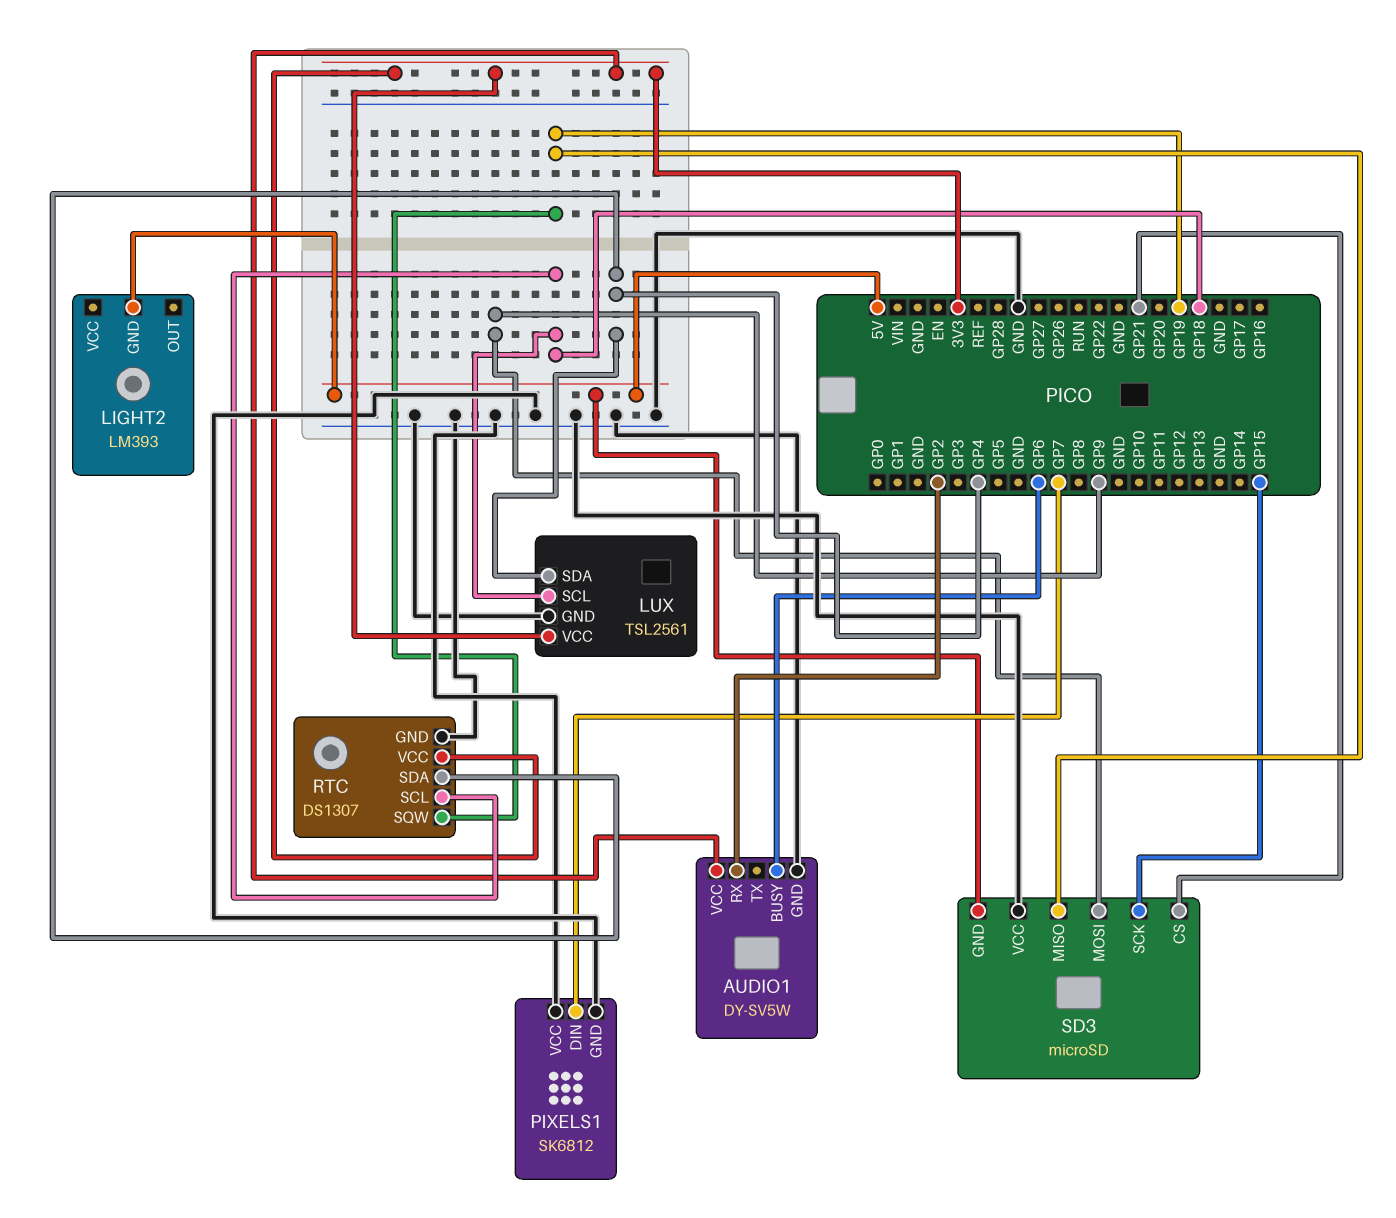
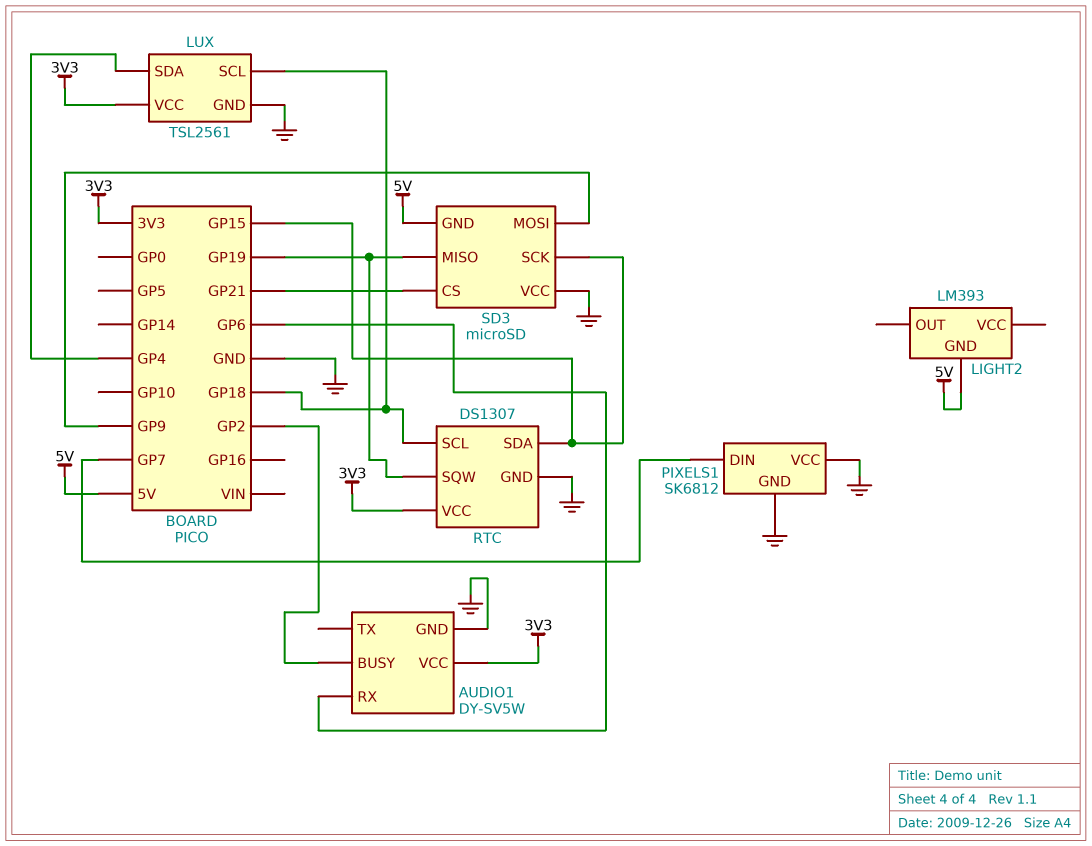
AUDIO1 pin BUSY: GP6 -> GP2
AUDIO1 pin RX: GP2 -> GP6
RTC pin SDA: GP4 -> GP15

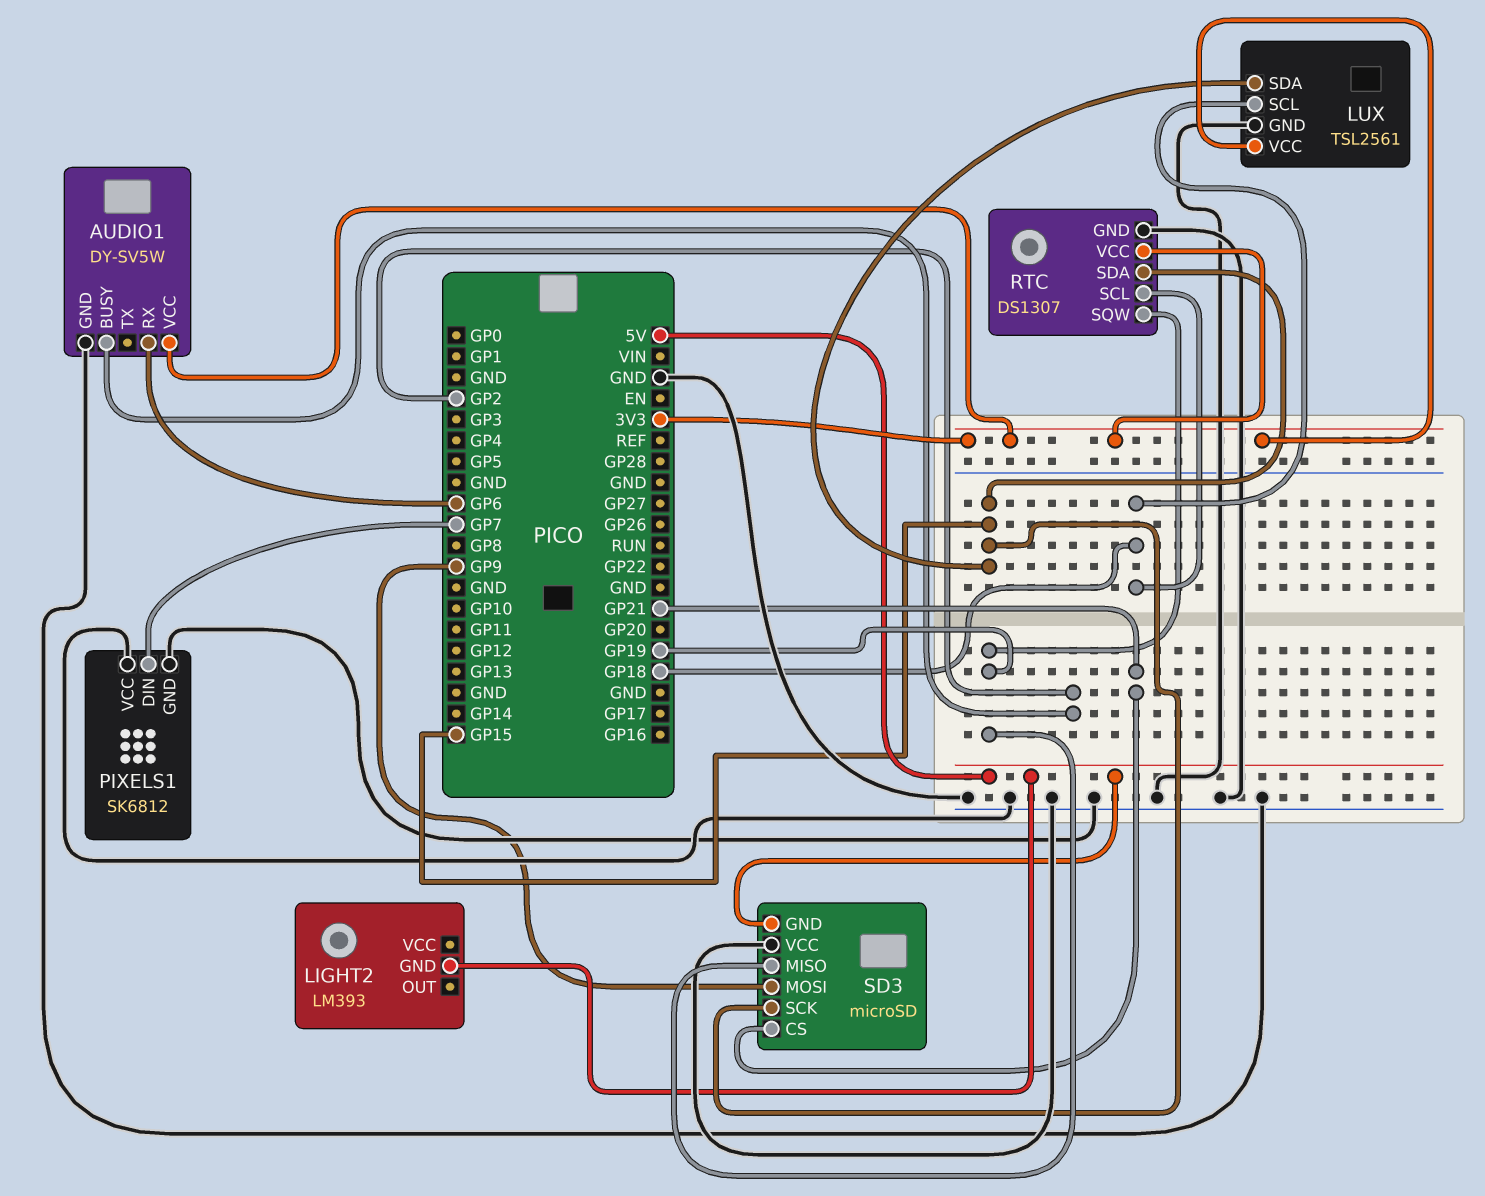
LUX pin SDA: GP4 -> GP15

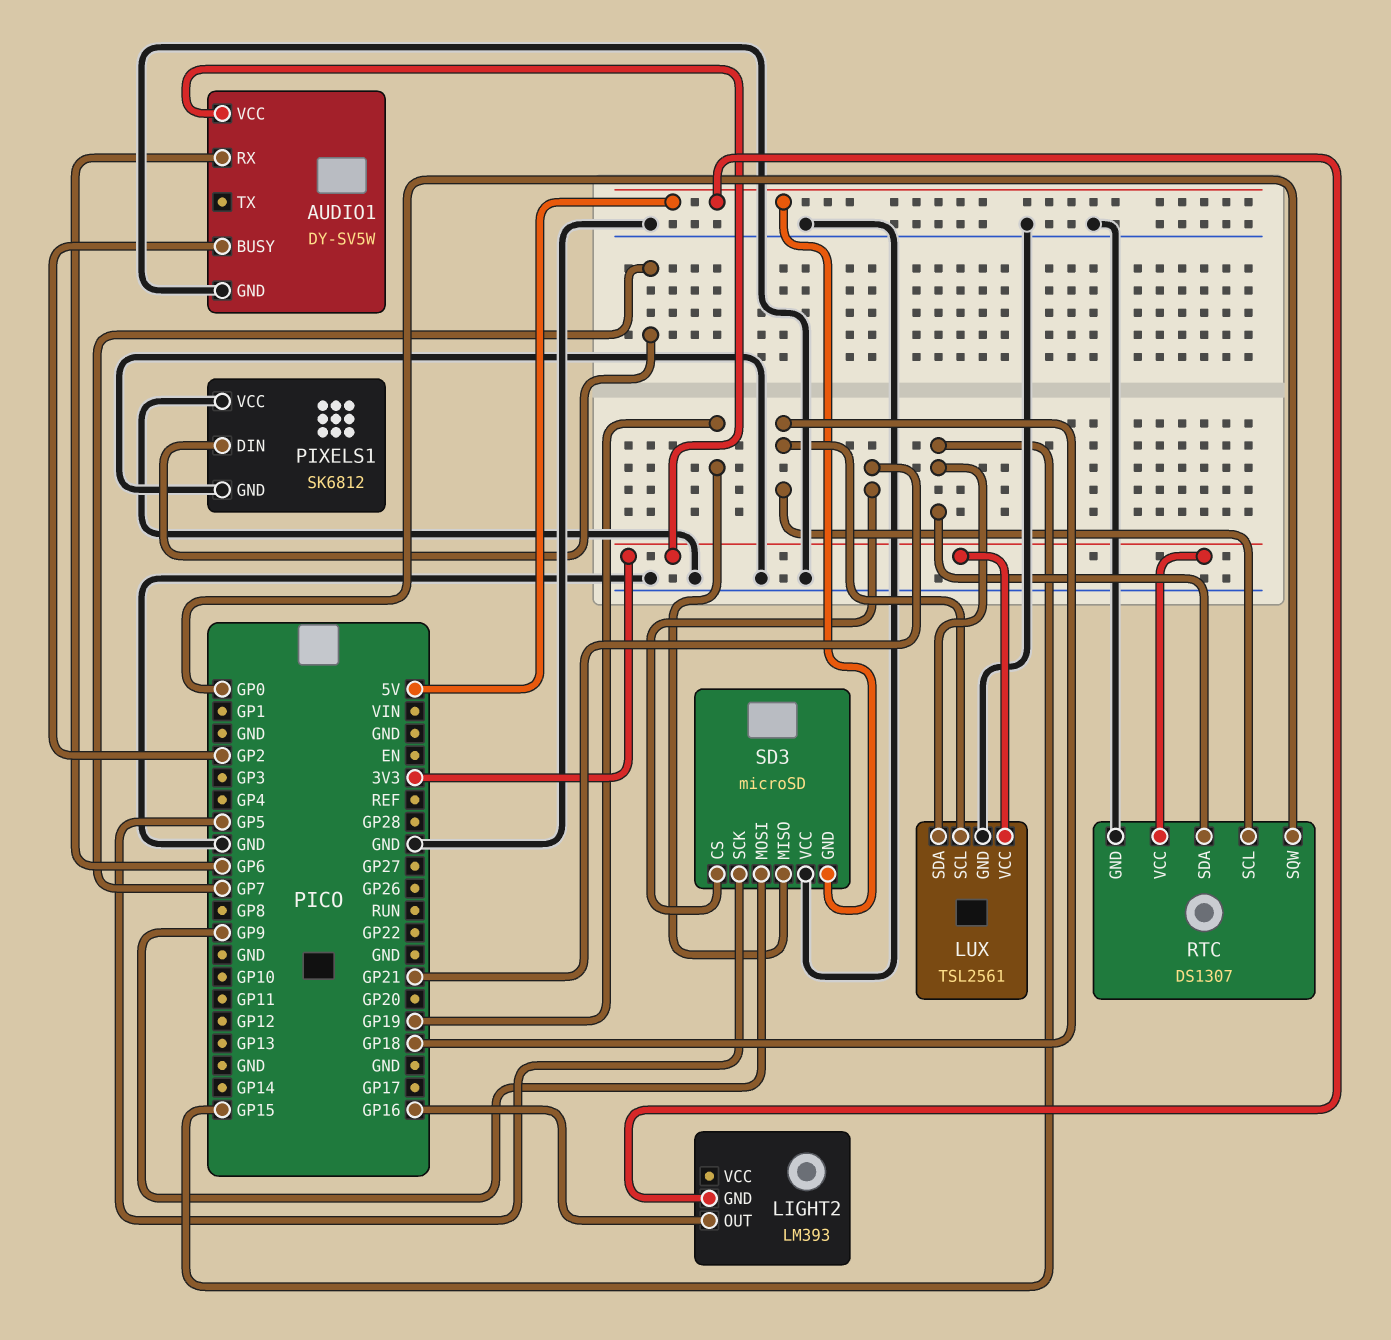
LIGHT2 pin OUT: none -> GP16
RTC pin SQW: GP19 -> GP0
SD3 pin SCK: GP15 -> GP5

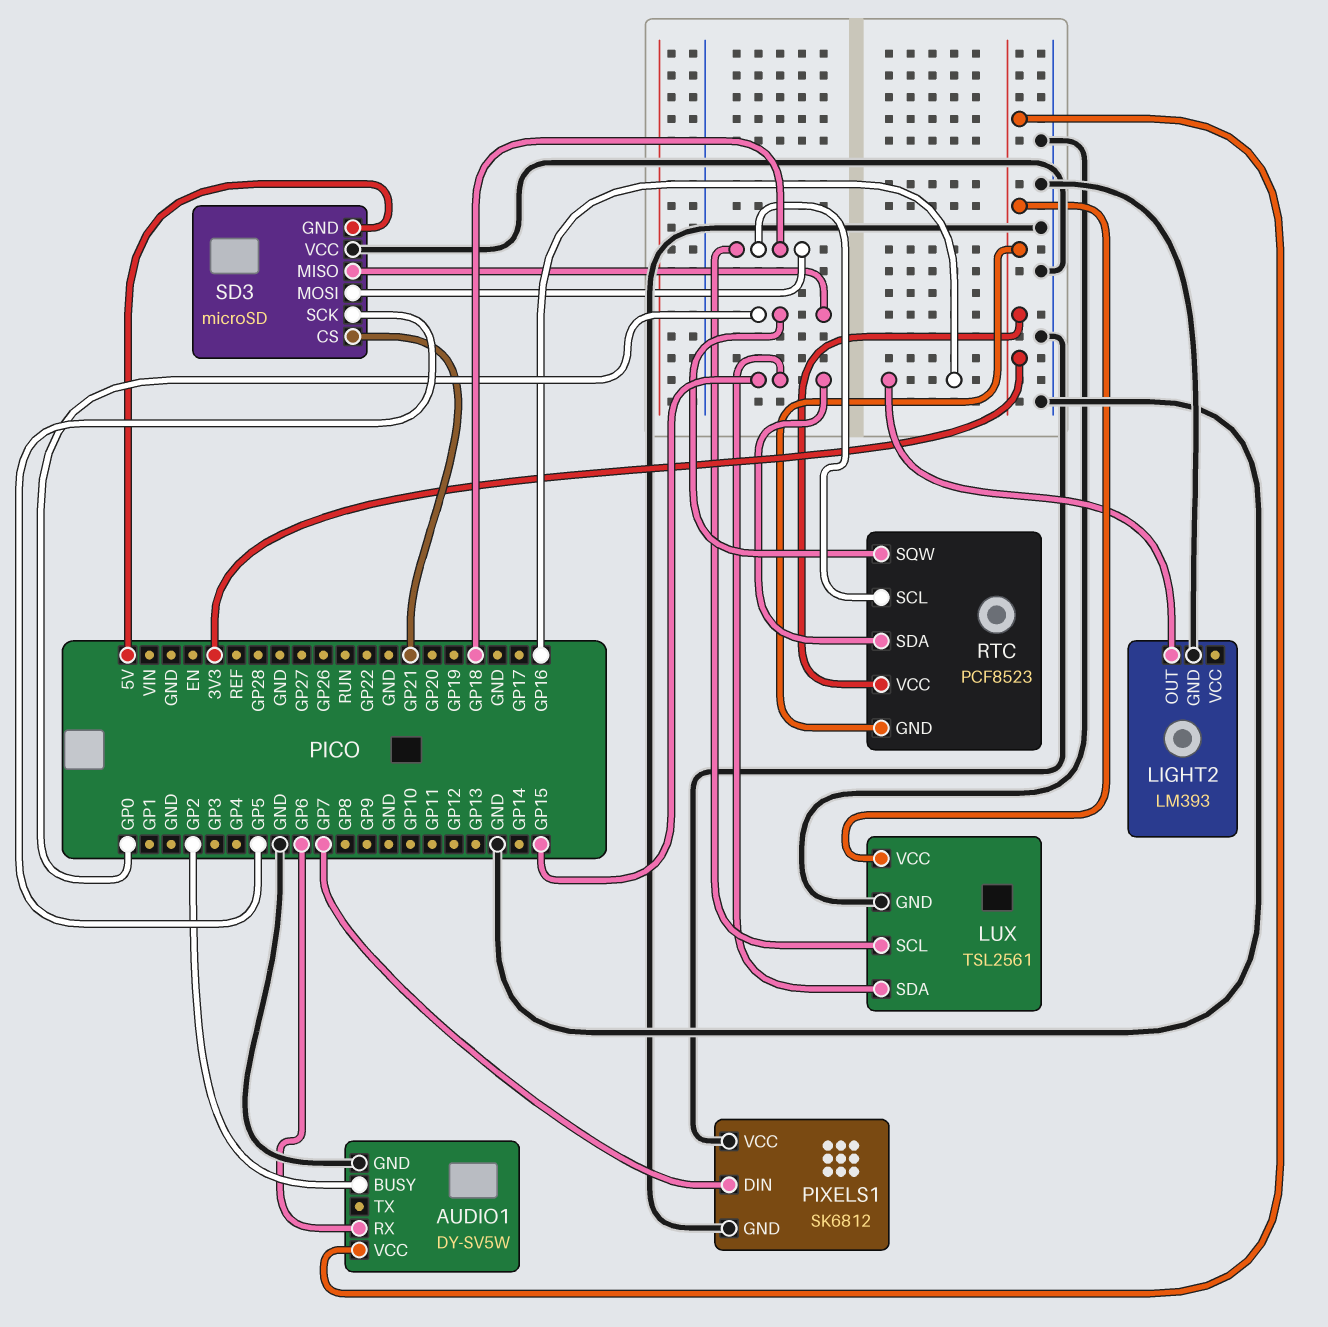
LIGHT2 pin GND: 5V -> GND
RTC: DS1307 -> PCF8523
RTC pin GND: GND -> 3V3
SD3 pin MISO: GP19 -> GP0
SD3 pin MOSI: GP9 -> GP18

